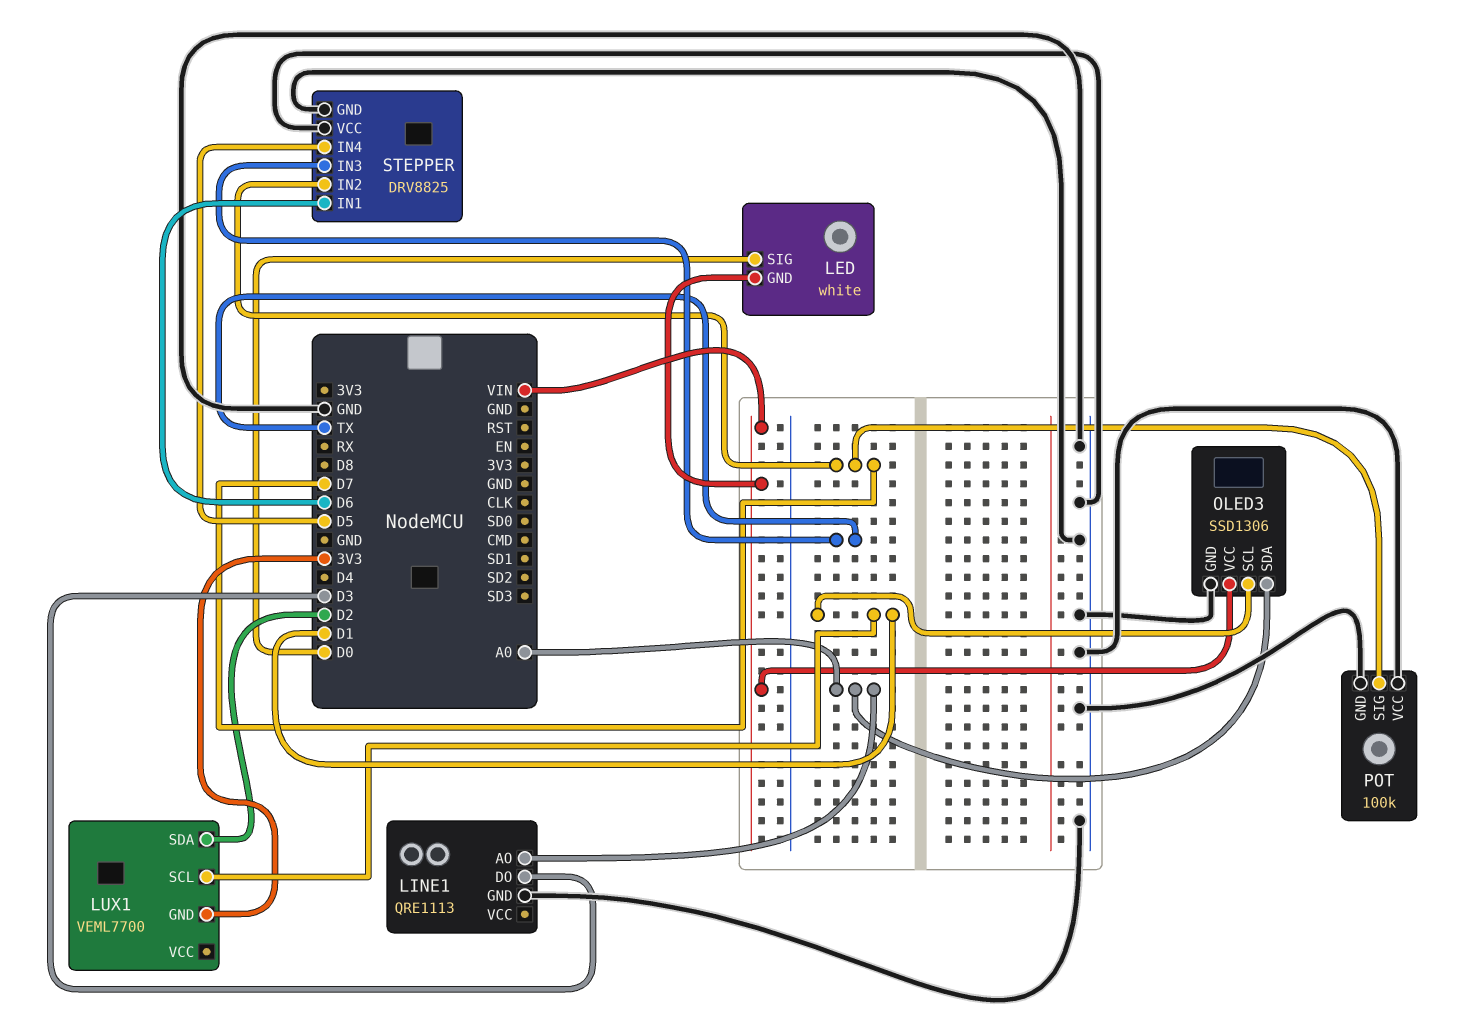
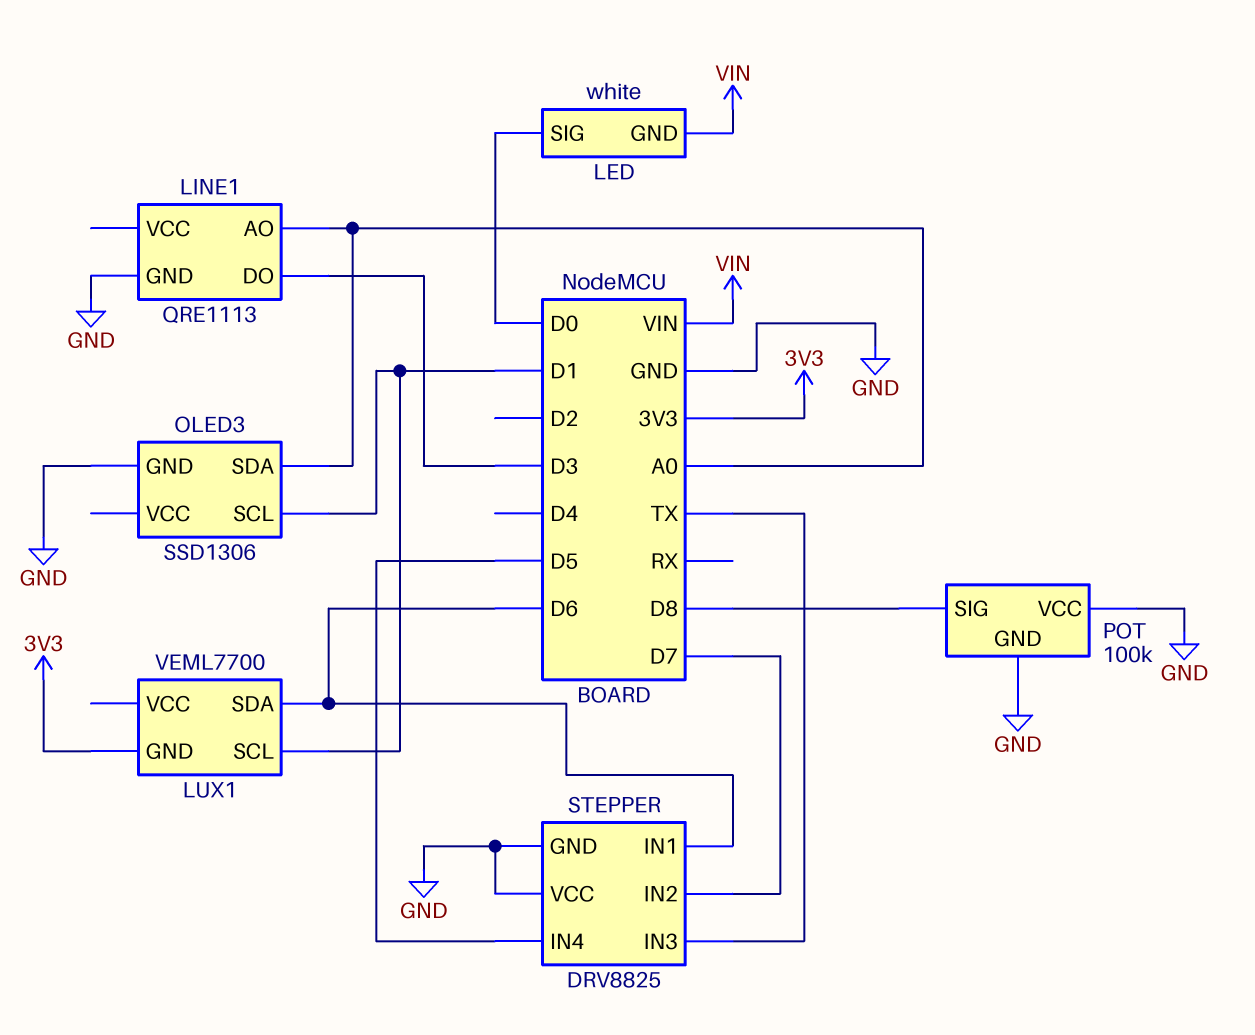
LUX1 pin SDA: D2 -> D6
OLED3 pin VCC: VIN -> none
POT pin SIG: D7 -> D8

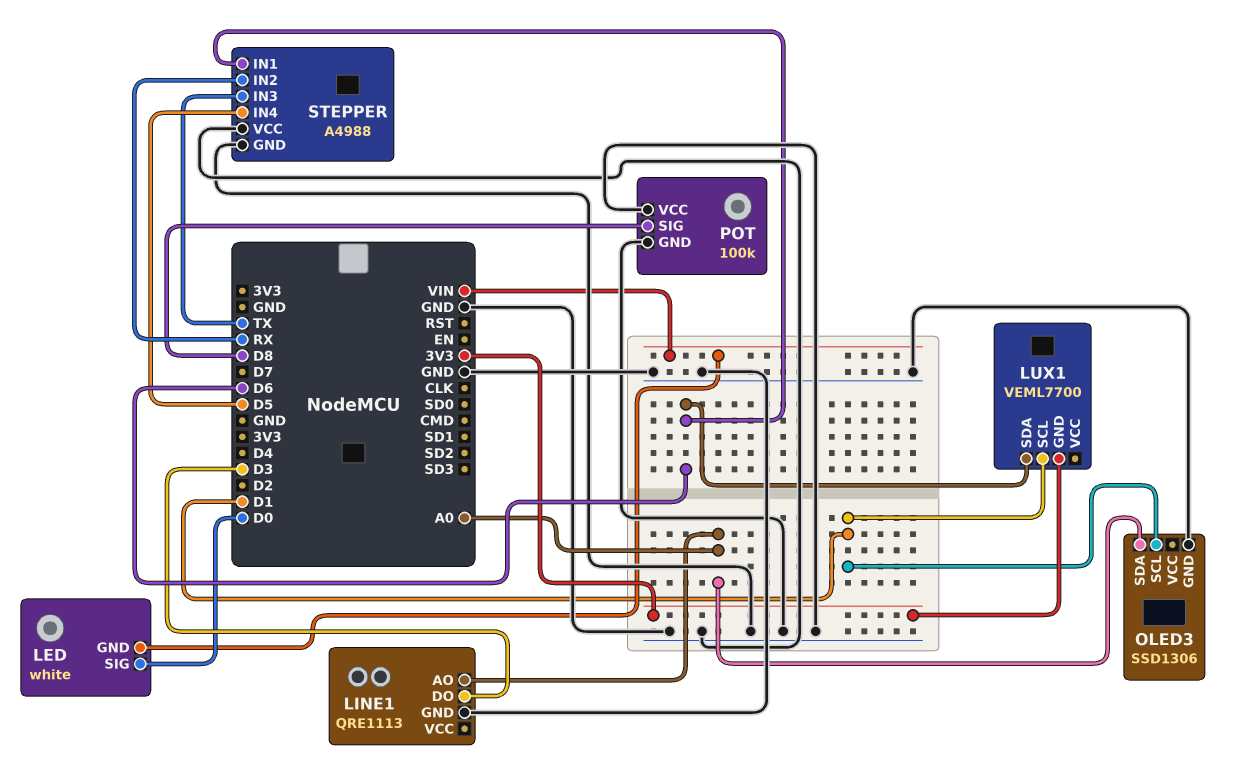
STEPPER: DRV8825 -> A4988
STEPPER pin IN2: D7 -> RX

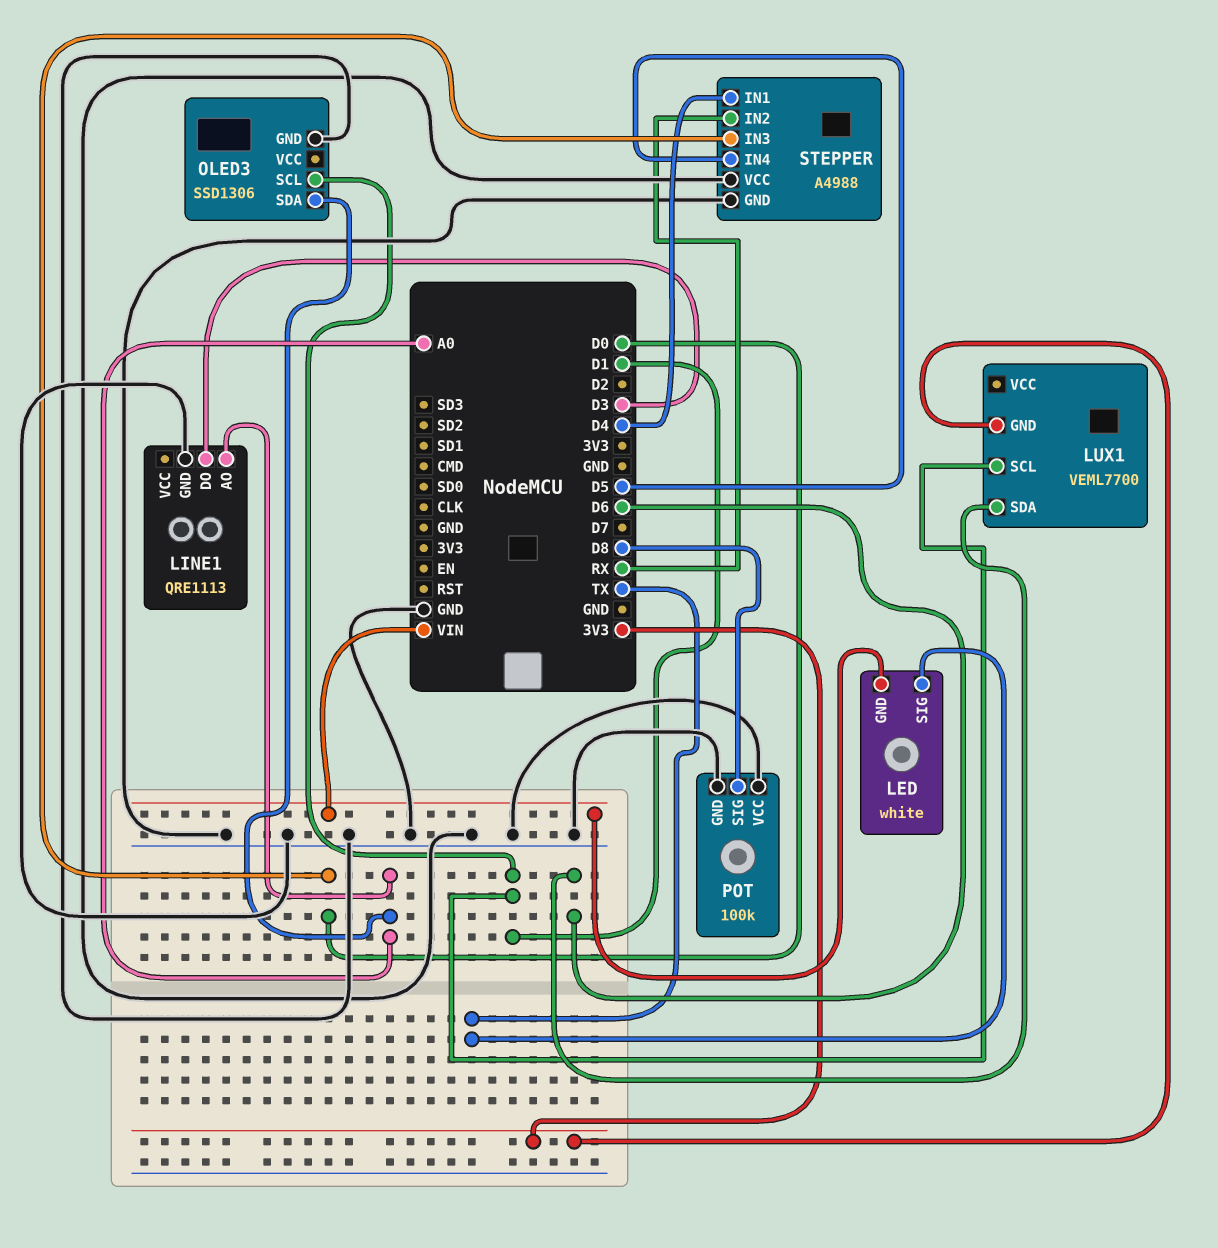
LED pin SIG: D0 -> TX
STEPPER pin IN1: D6 -> D4
STEPPER pin IN3: TX -> D0

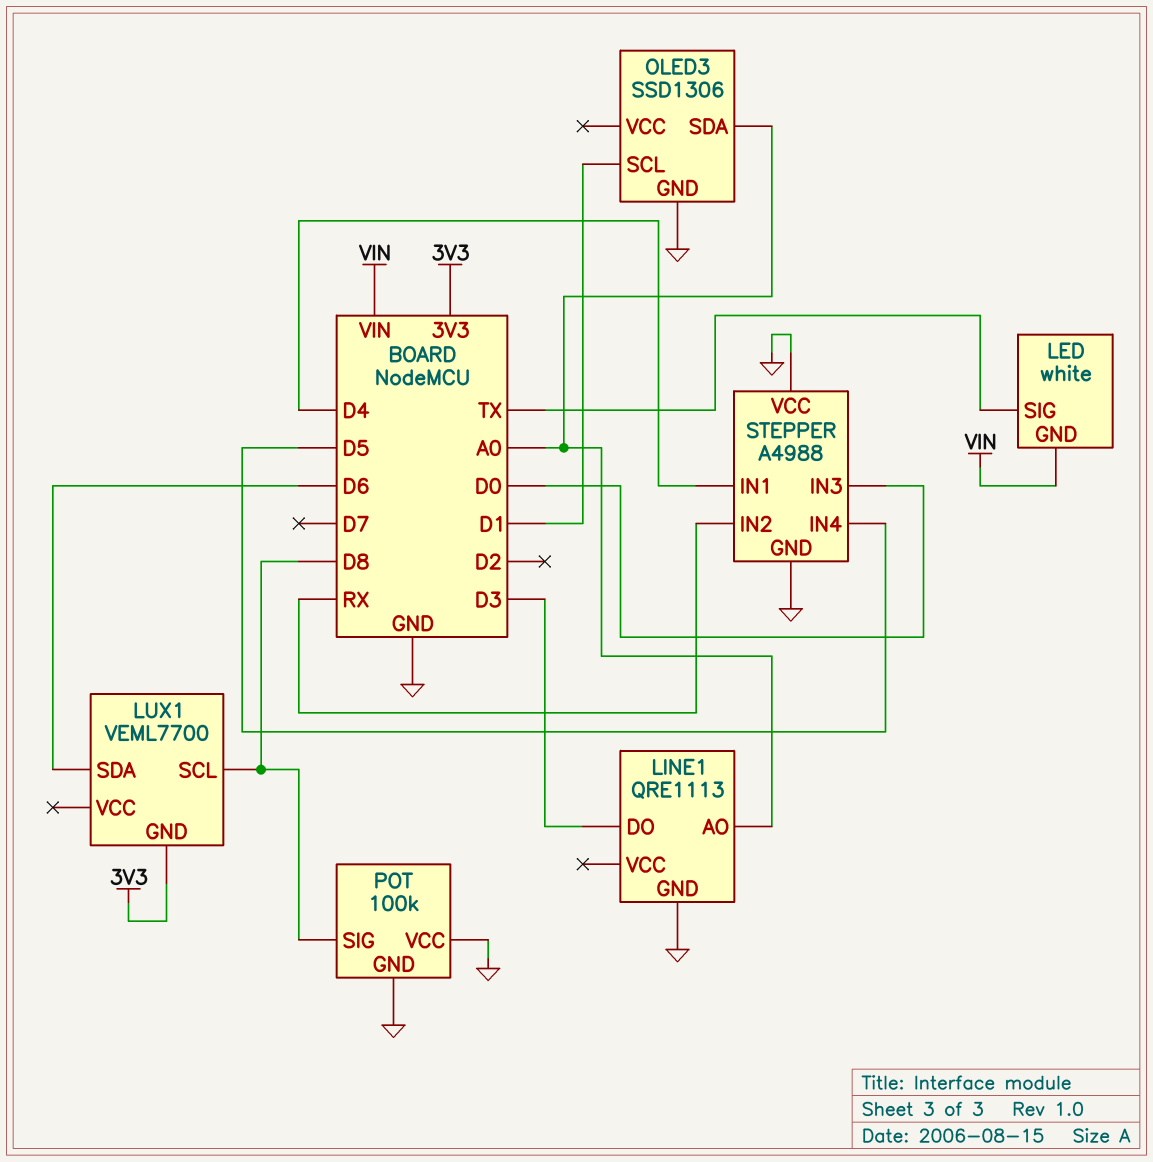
LUX1 pin SCL: D1 -> D8

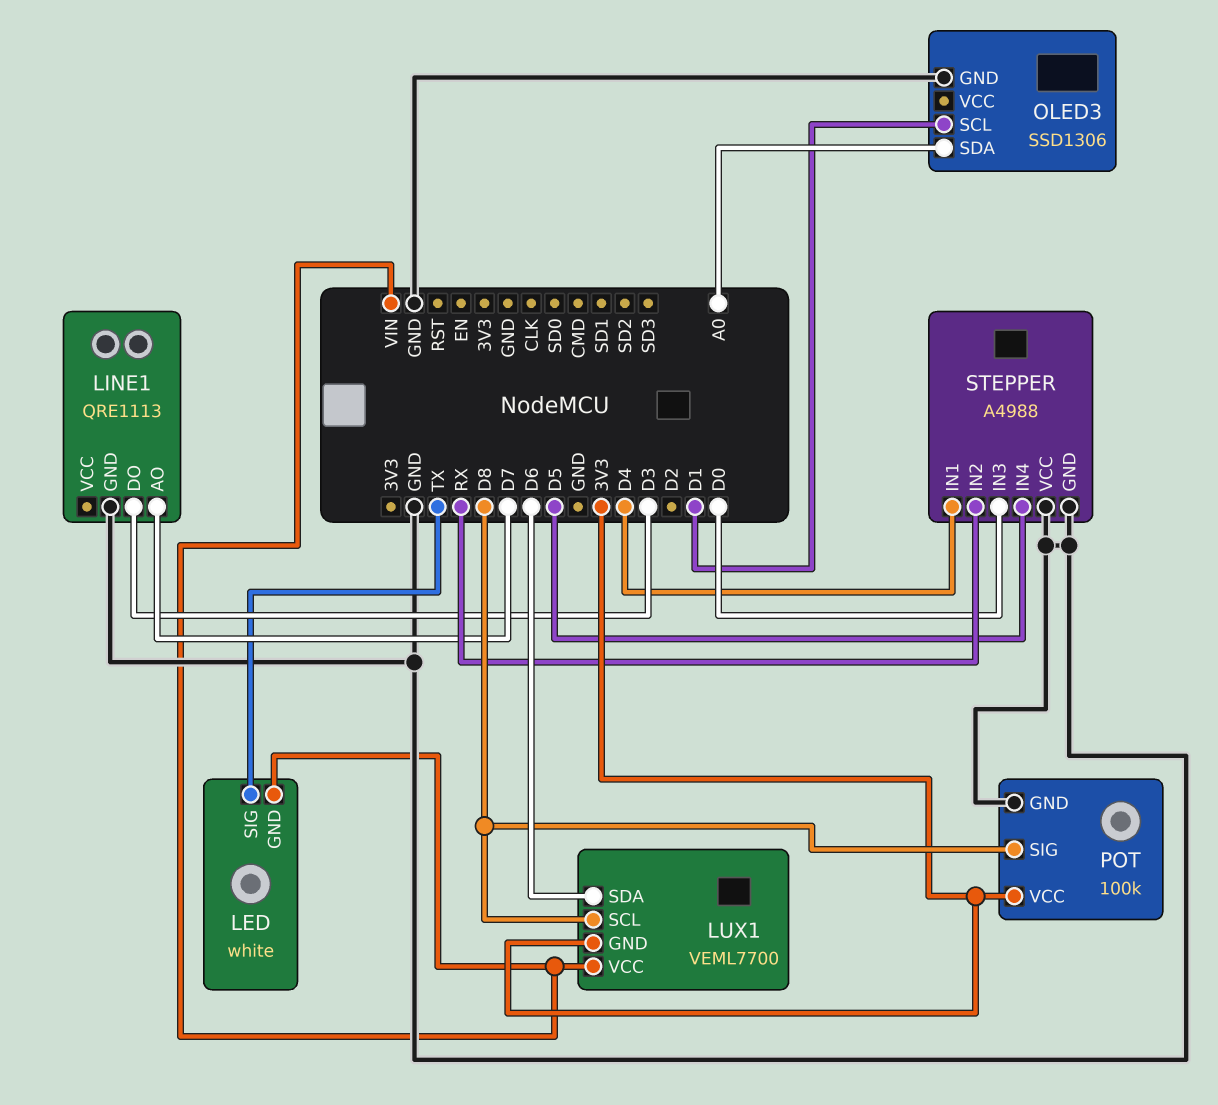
LINE1 pin AO: A0 -> D7
LUX1 pin VCC: none -> VIN
POT pin VCC: GND -> 3V3

